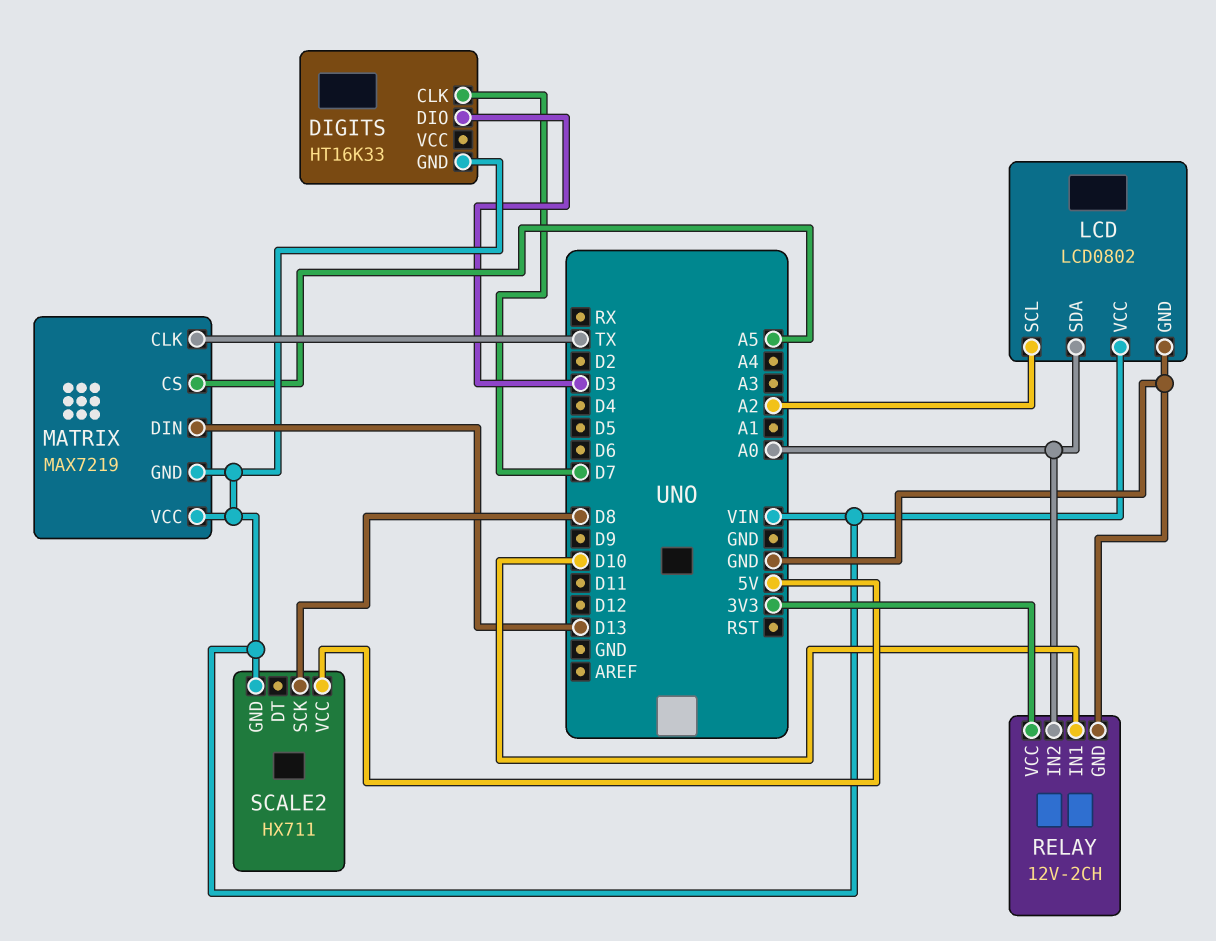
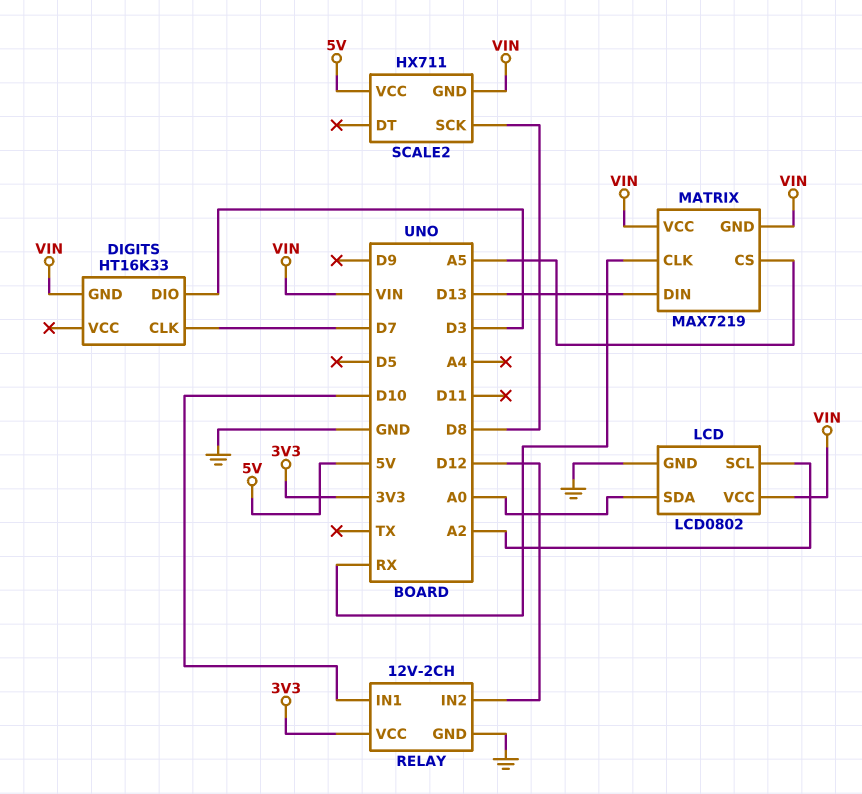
MATRIX pin CLK: TX -> RX
RELAY pin IN2: A0 -> D12

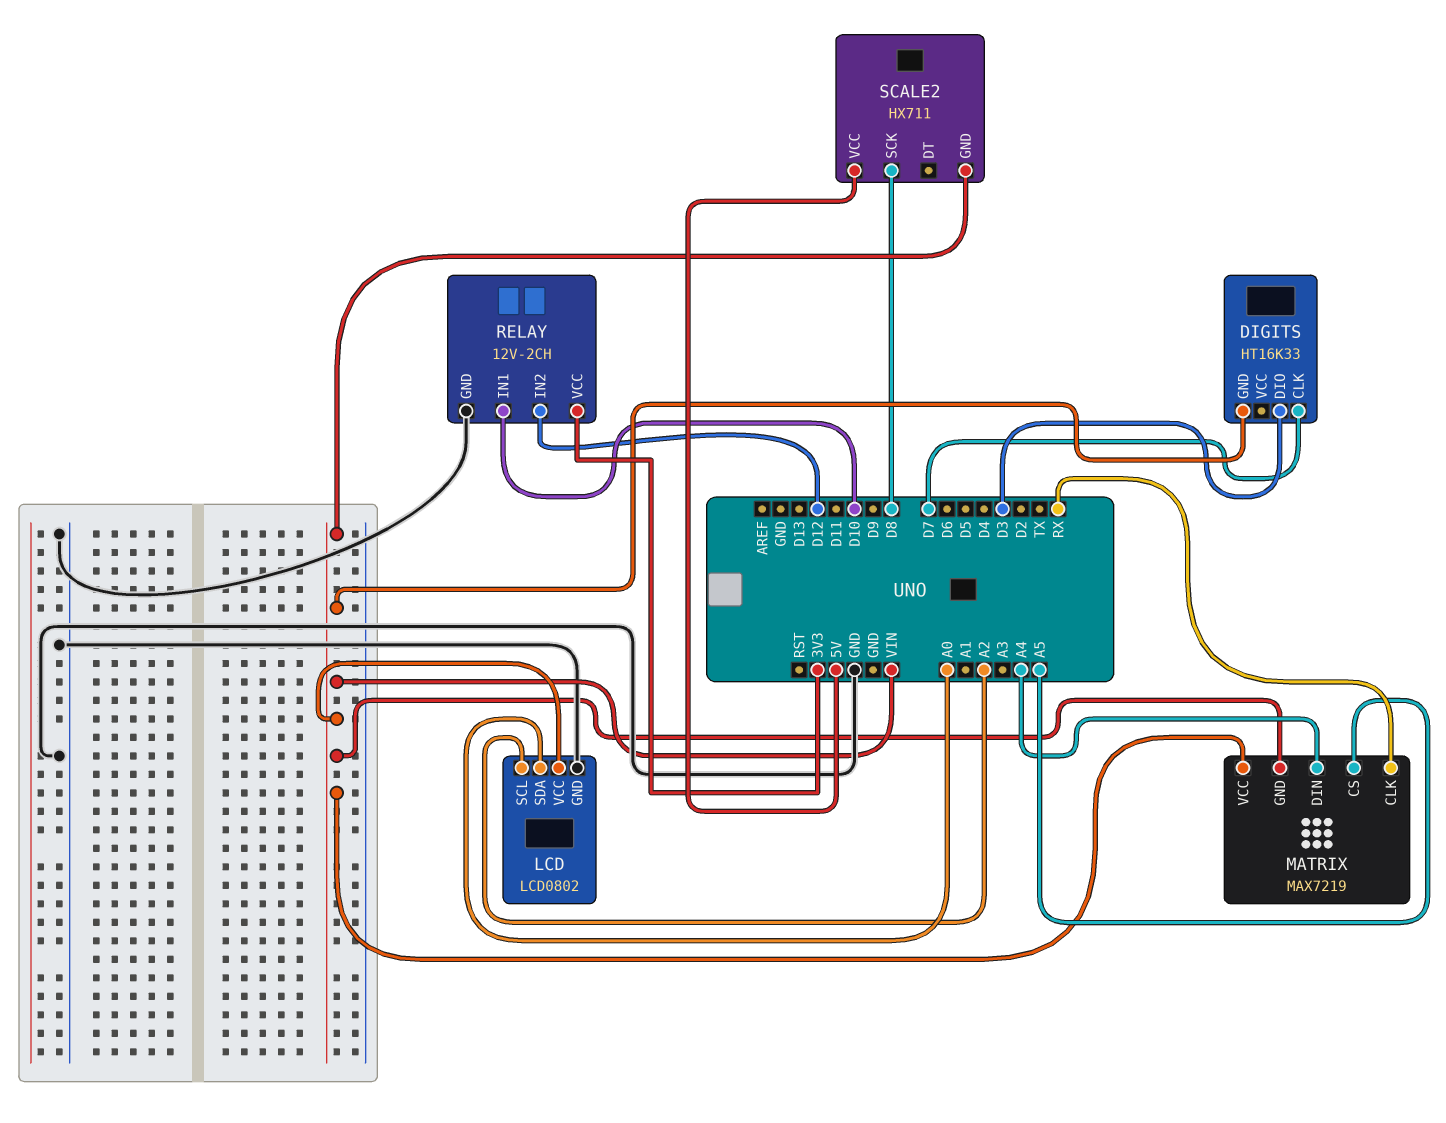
MATRIX pin DIN: D13 -> A4

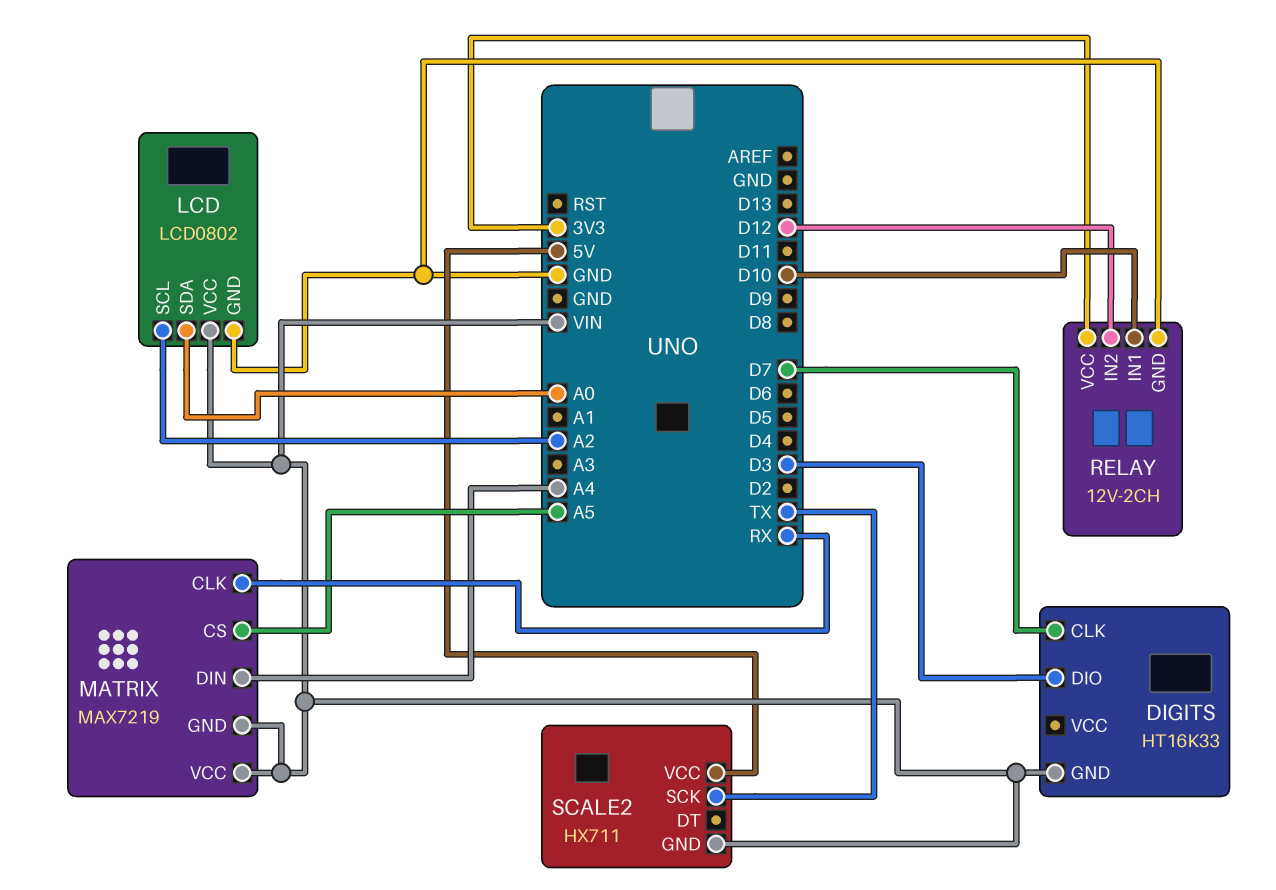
SCALE2 pin SCK: D8 -> TX

